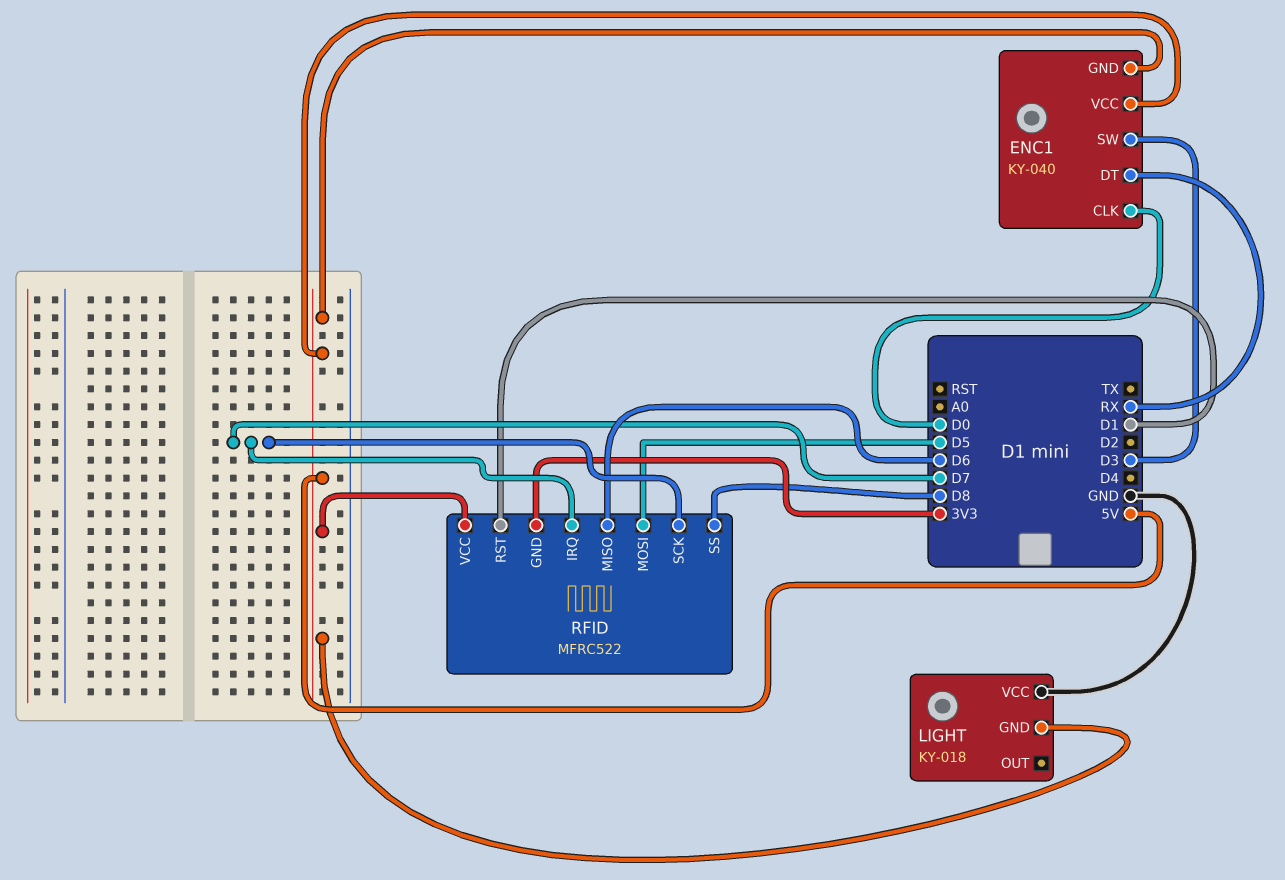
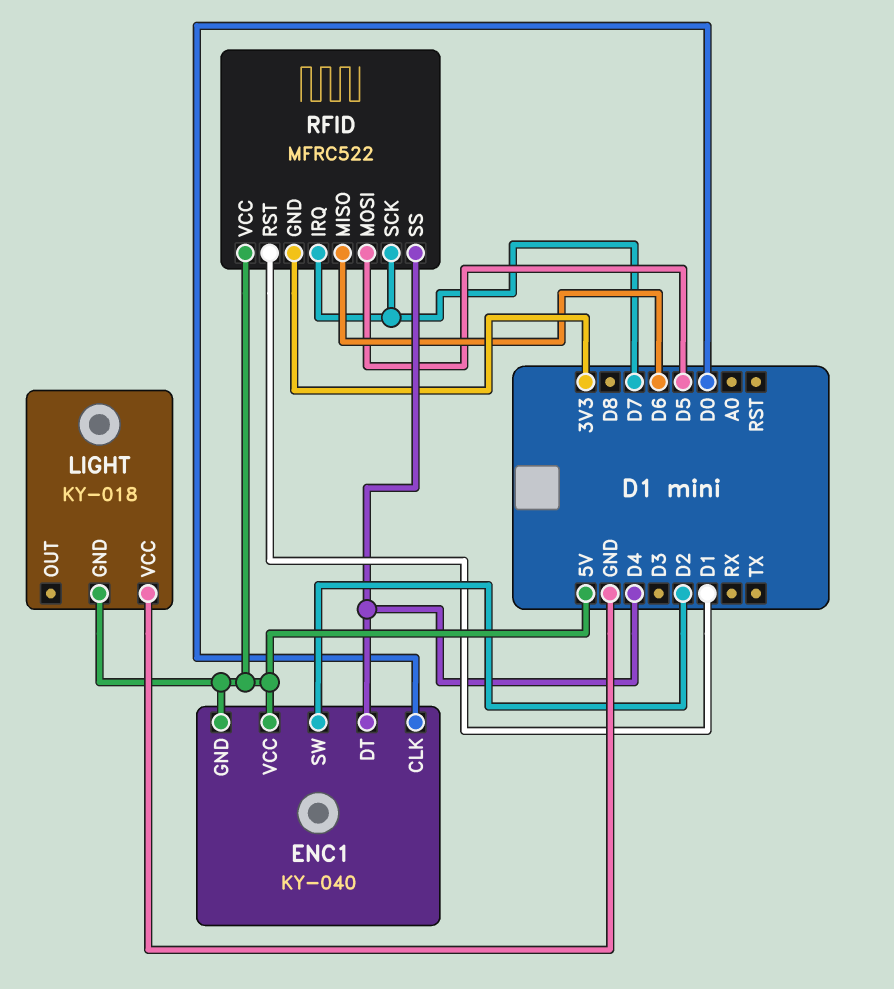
ENC1 pin DT: RX -> D4
ENC1 pin SW: D3 -> D2
RFID pin SS: D8 -> D4

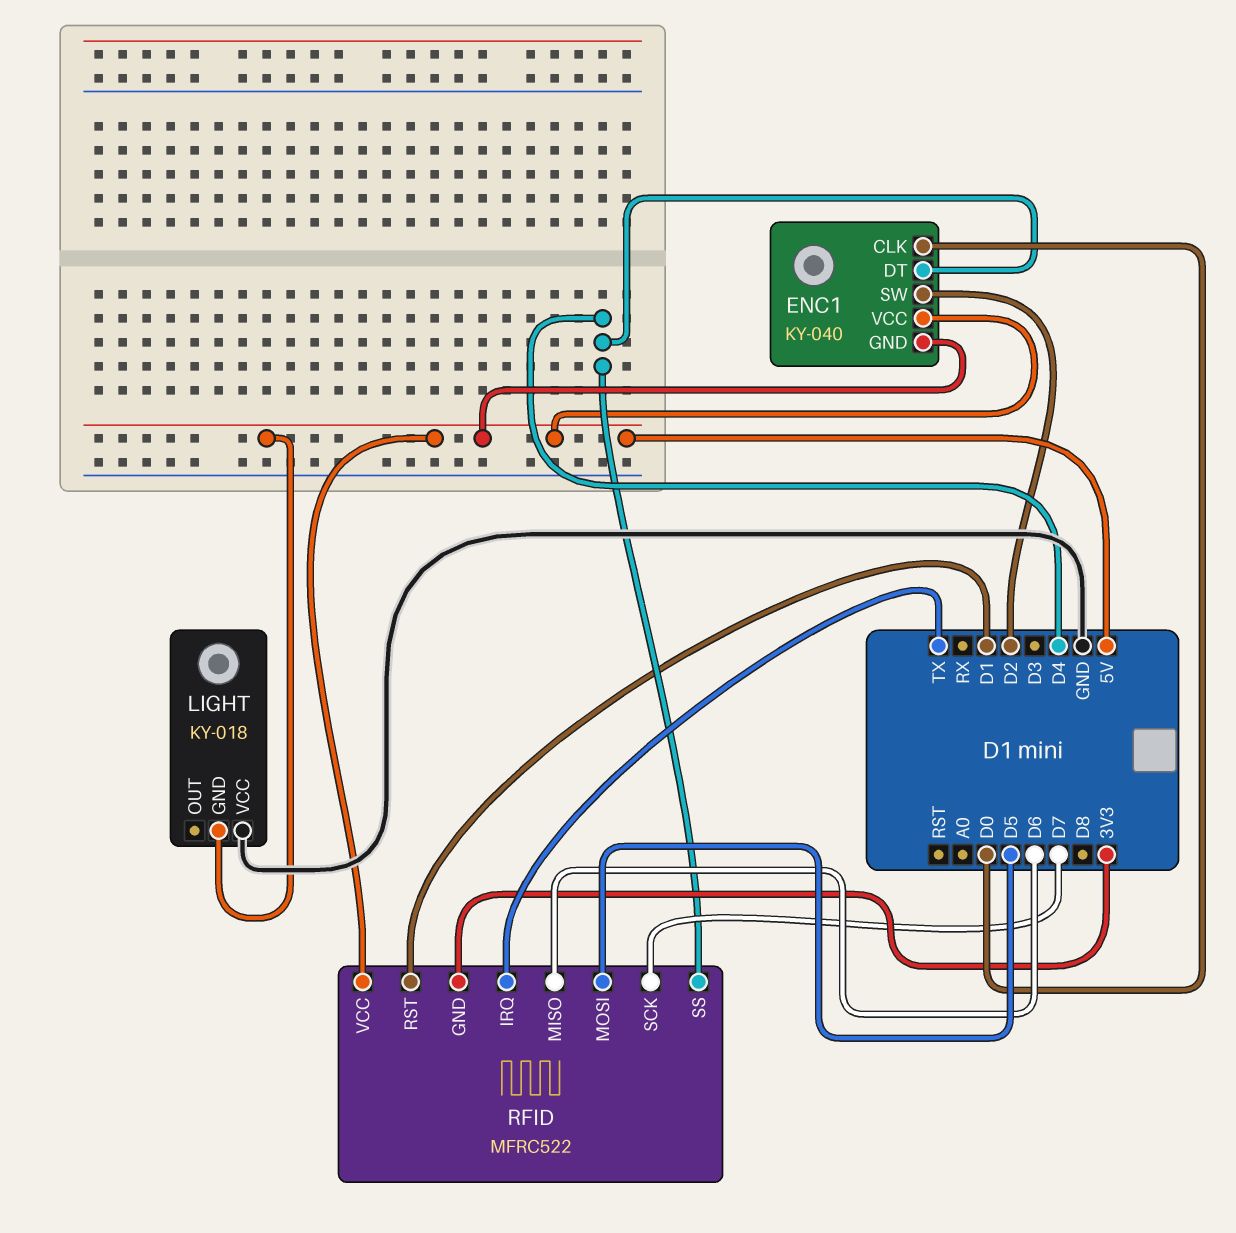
RFID pin IRQ: D7 -> TX

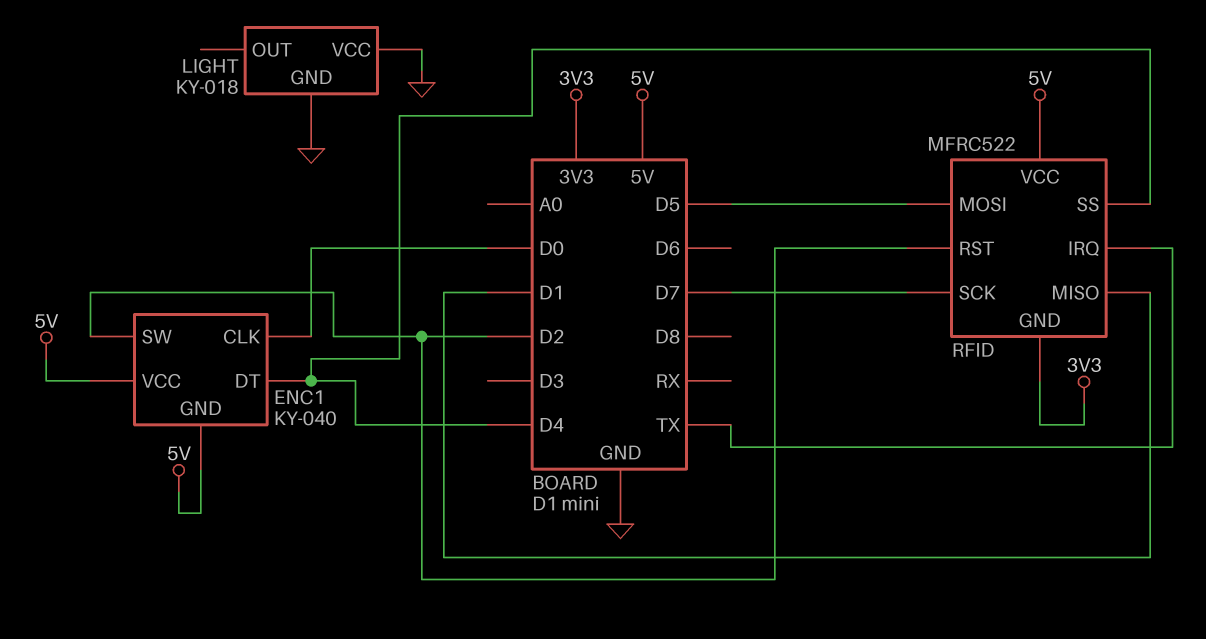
LIGHT pin GND: 5V -> GND
RFID pin MISO: D6 -> D1
RFID pin RST: D1 -> D2

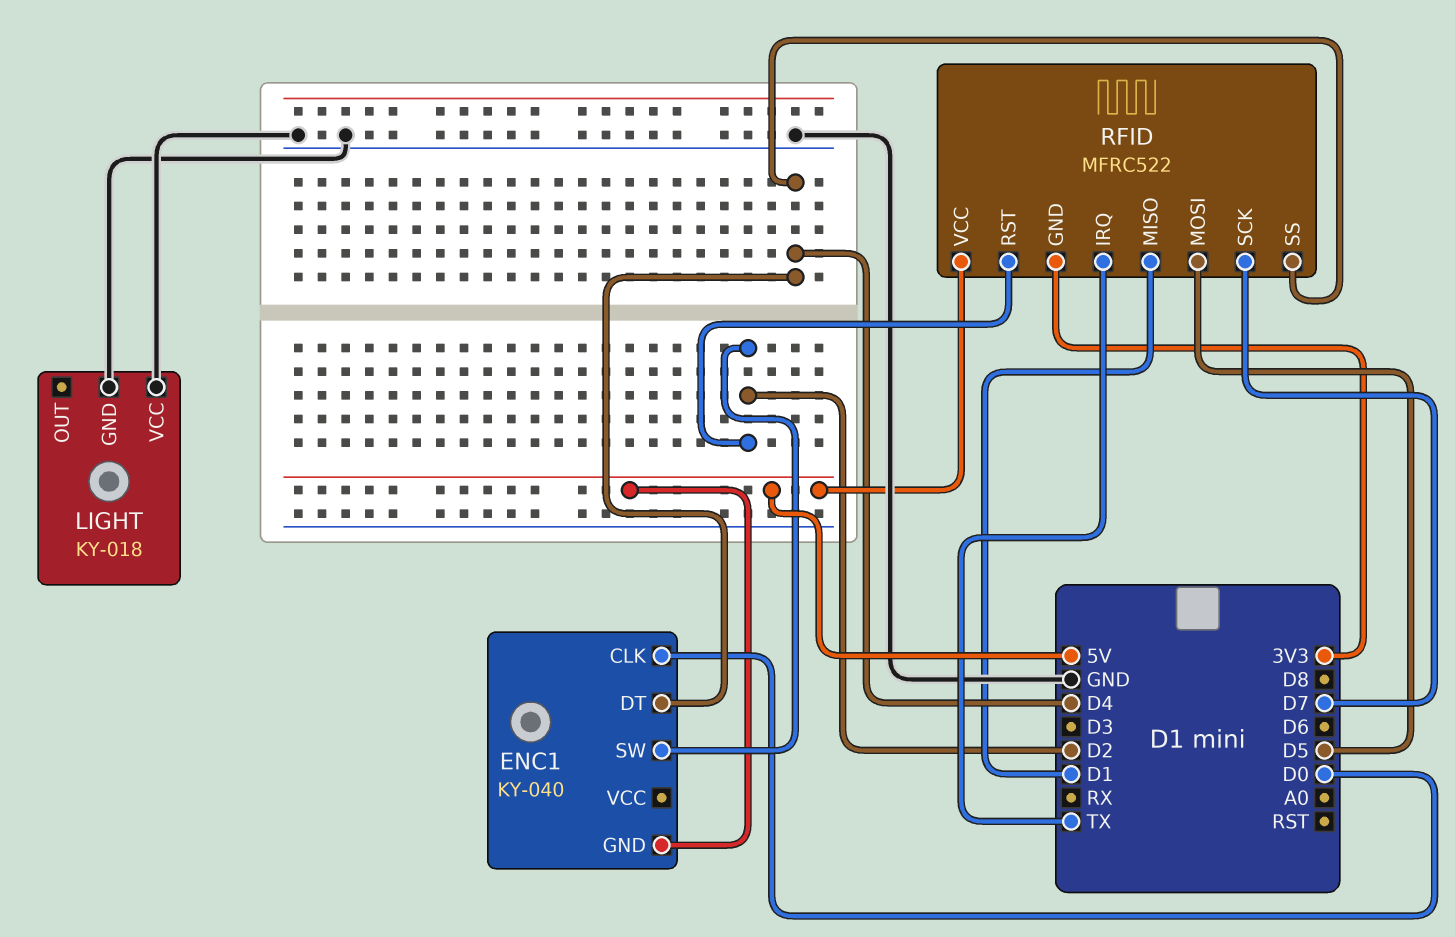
ENC1 pin VCC: 5V -> none

